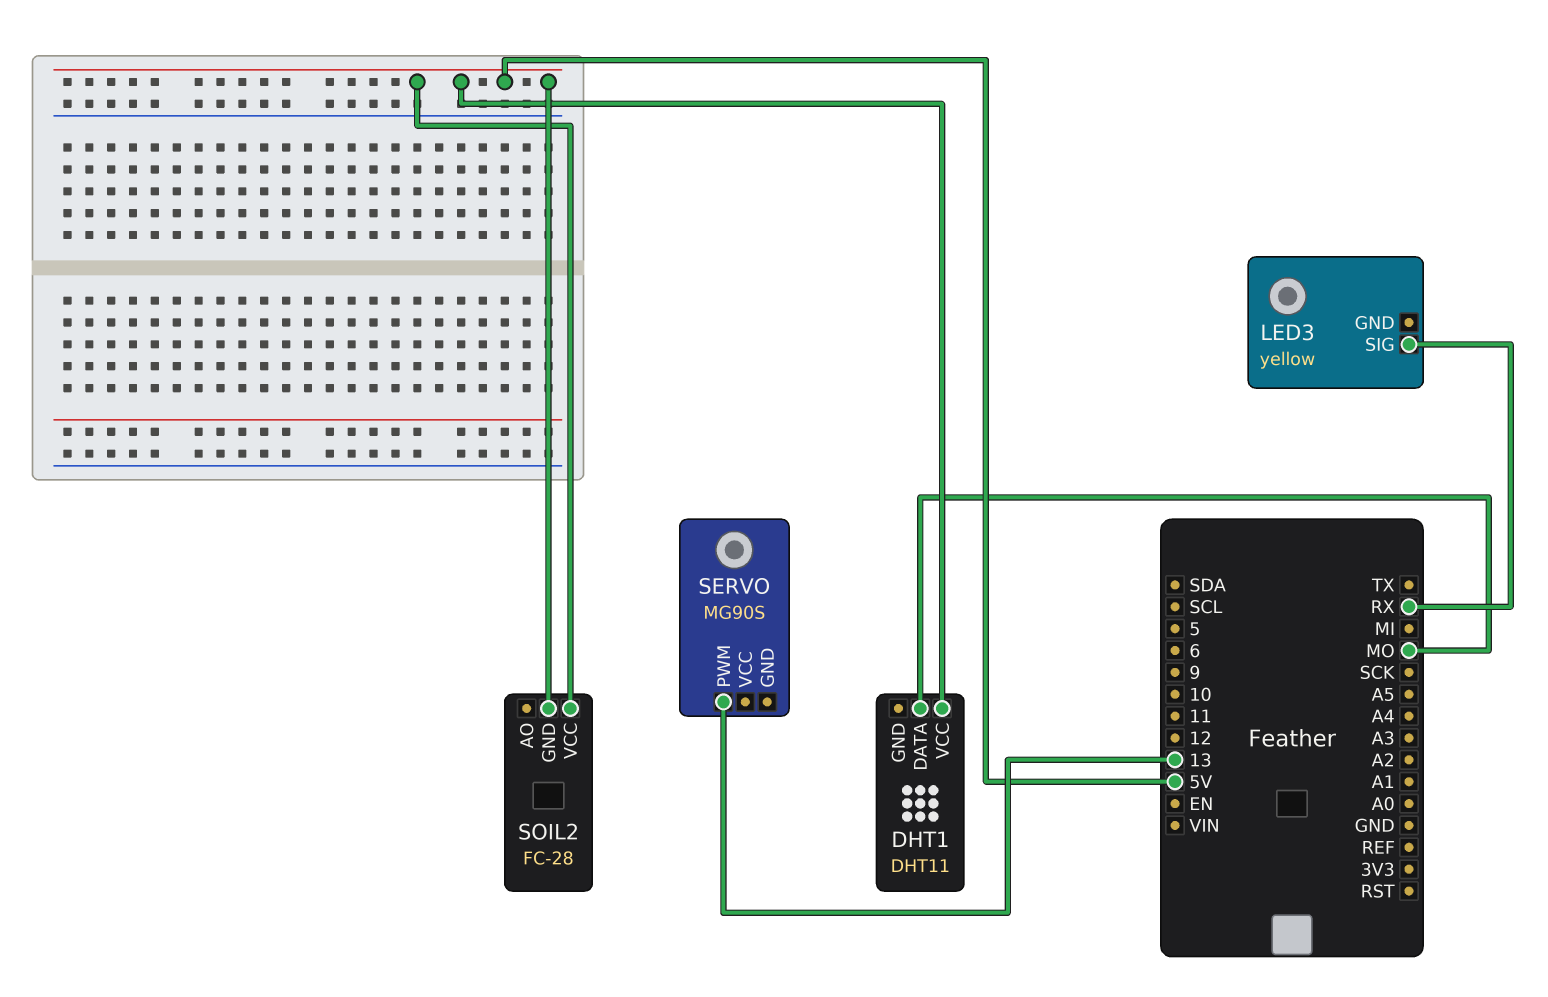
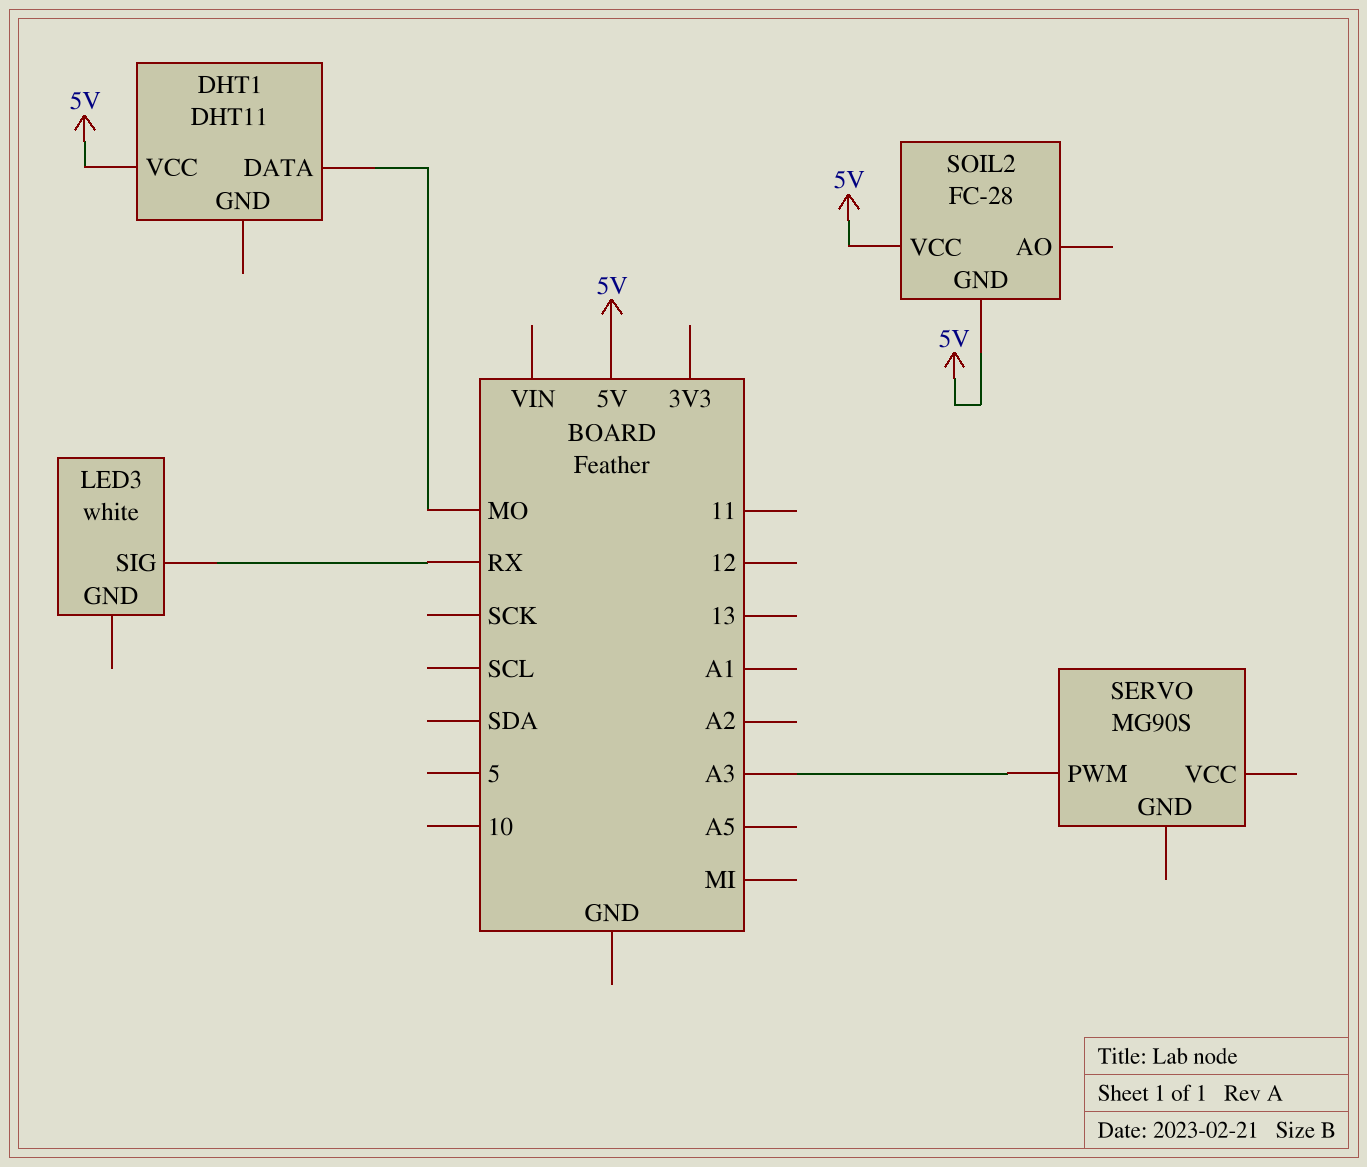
LED3: yellow -> white
SERVO pin PWM: 13 -> A3

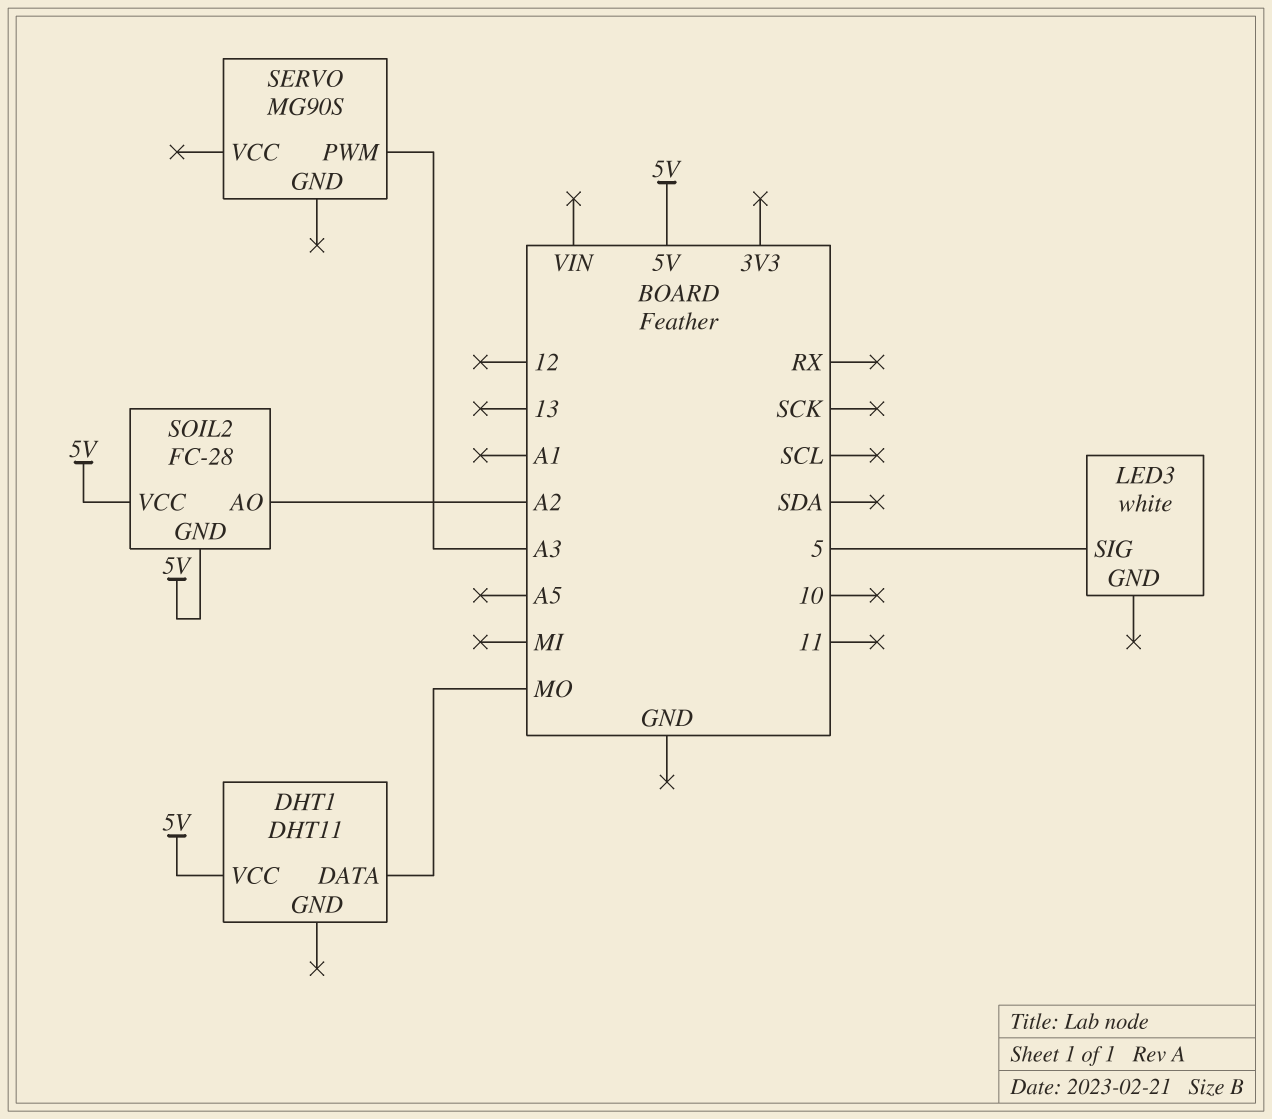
LED3 pin SIG: RX -> 5
SOIL2 pin AO: none -> A2

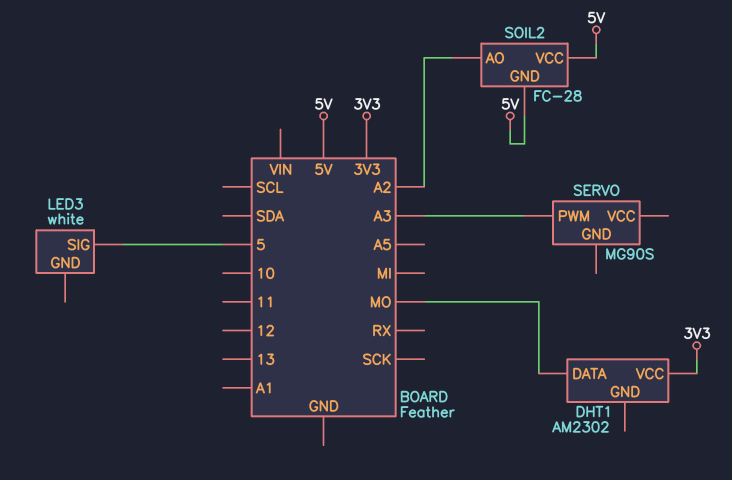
DHT1: DHT11 -> AM2302
DHT1 pin VCC: 5V -> 3V3

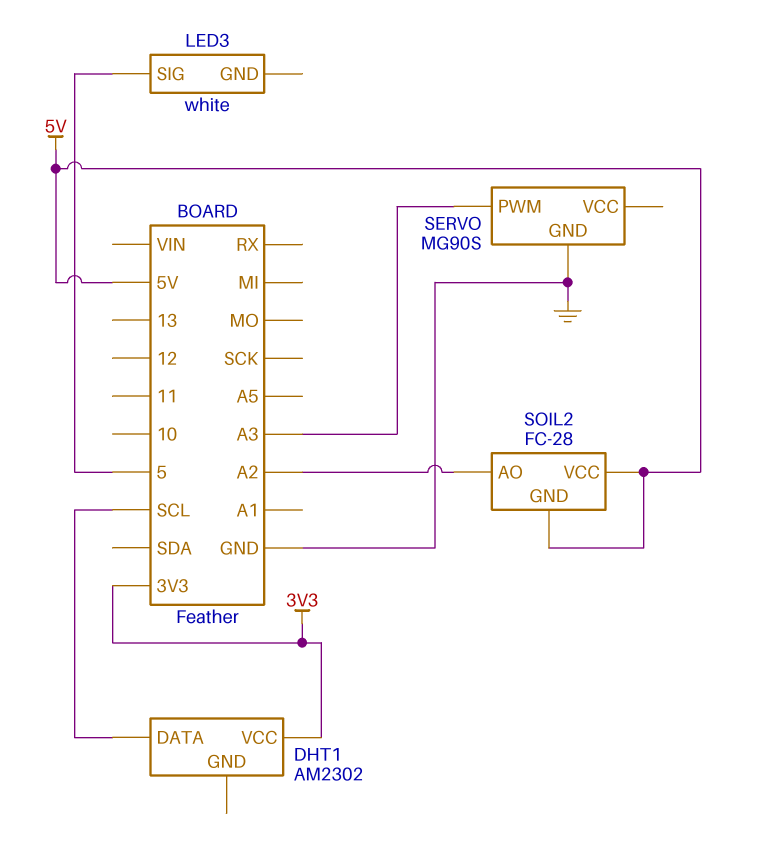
DHT1 pin DATA: MO -> SCL
SERVO pin GND: none -> GND

